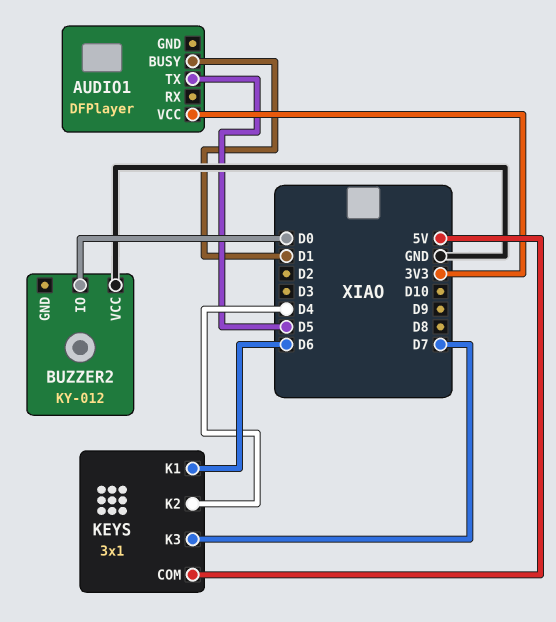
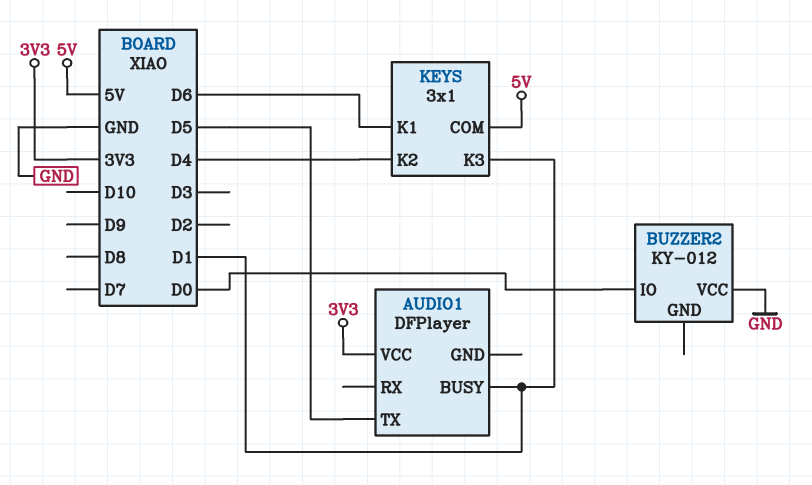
KEYS pin K3: D7 -> D1

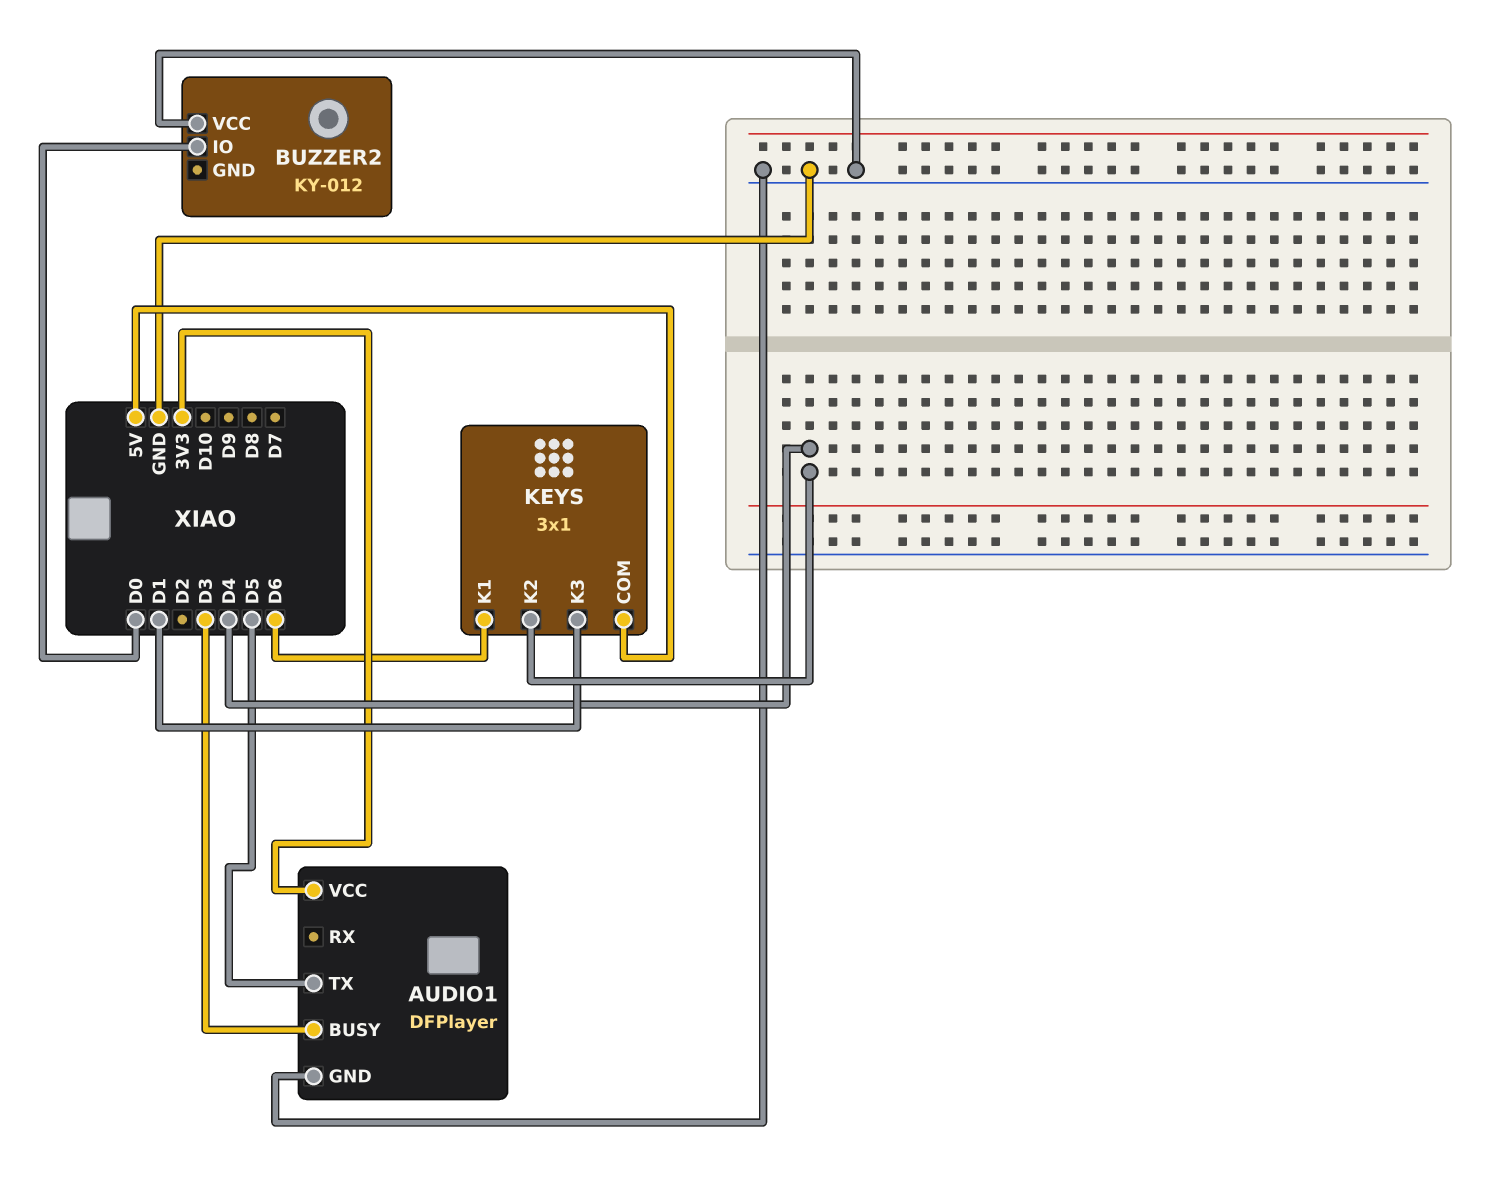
AUDIO1 pin BUSY: D1 -> D3
AUDIO1 pin GND: none -> GND

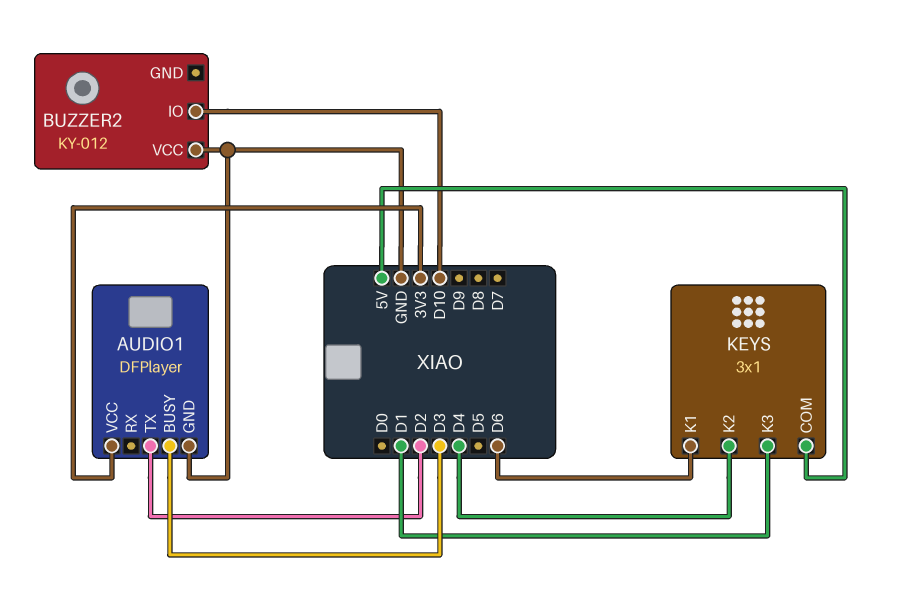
AUDIO1 pin TX: D5 -> D2
BUZZER2 pin IO: D0 -> D10

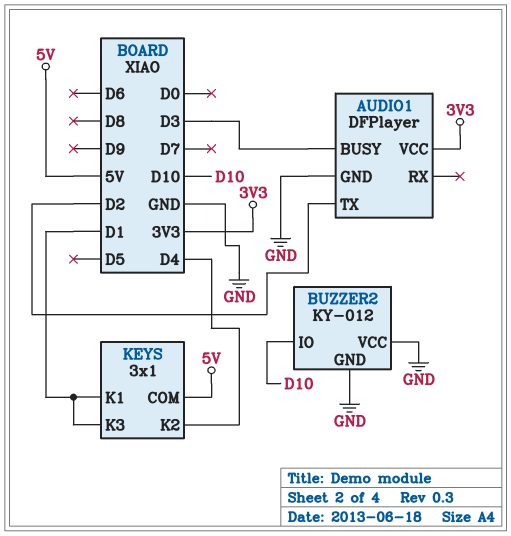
BUZZER2 pin GND: none -> GND
KEYS pin K1: D6 -> D1

